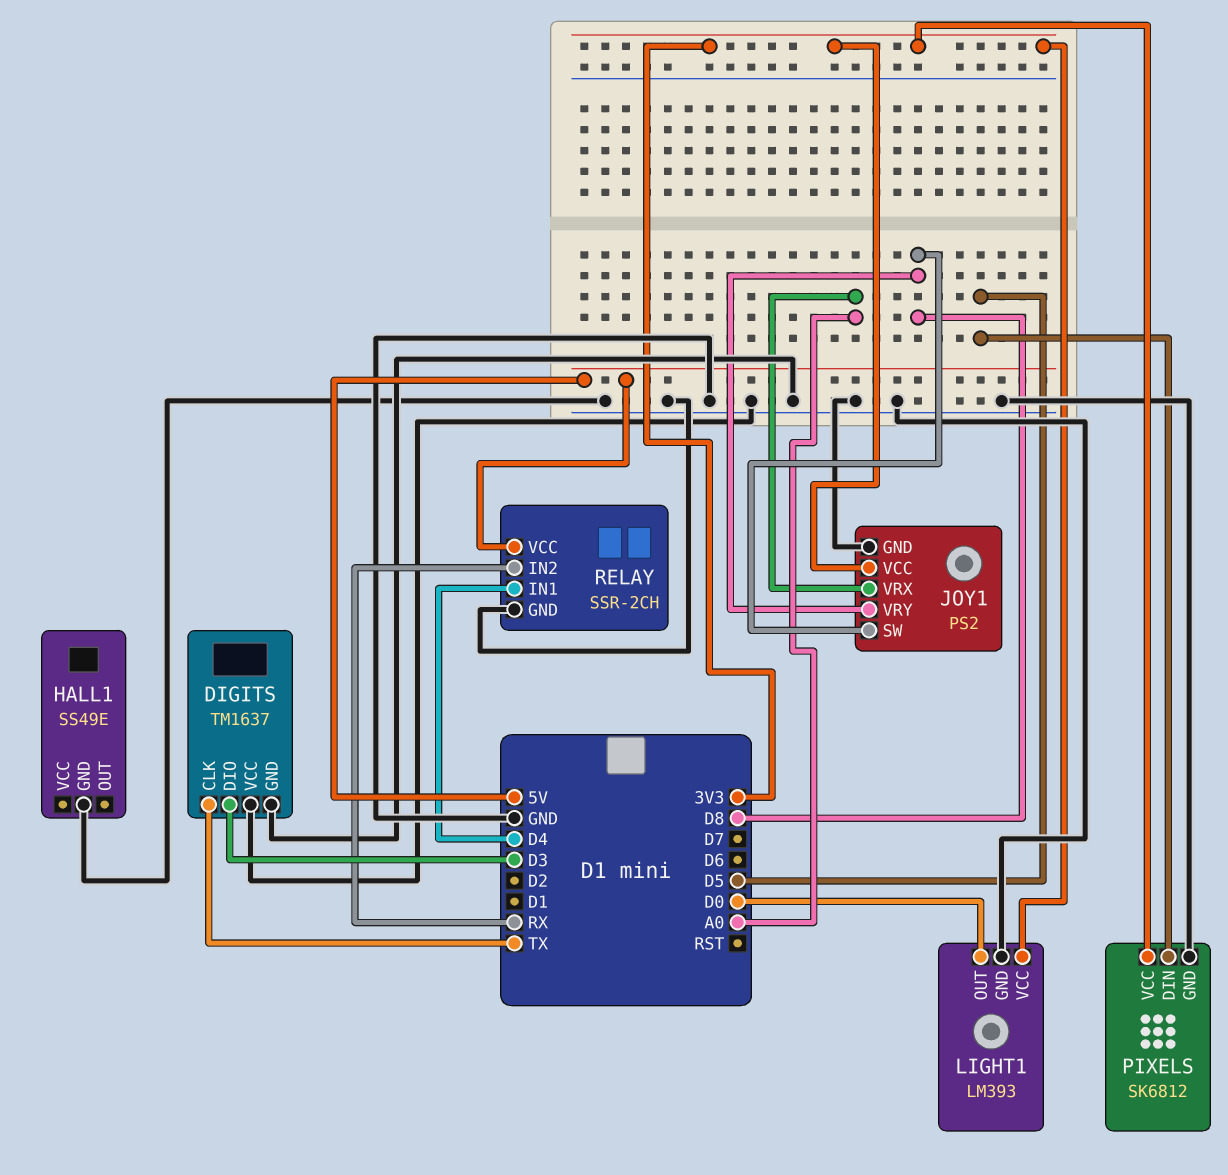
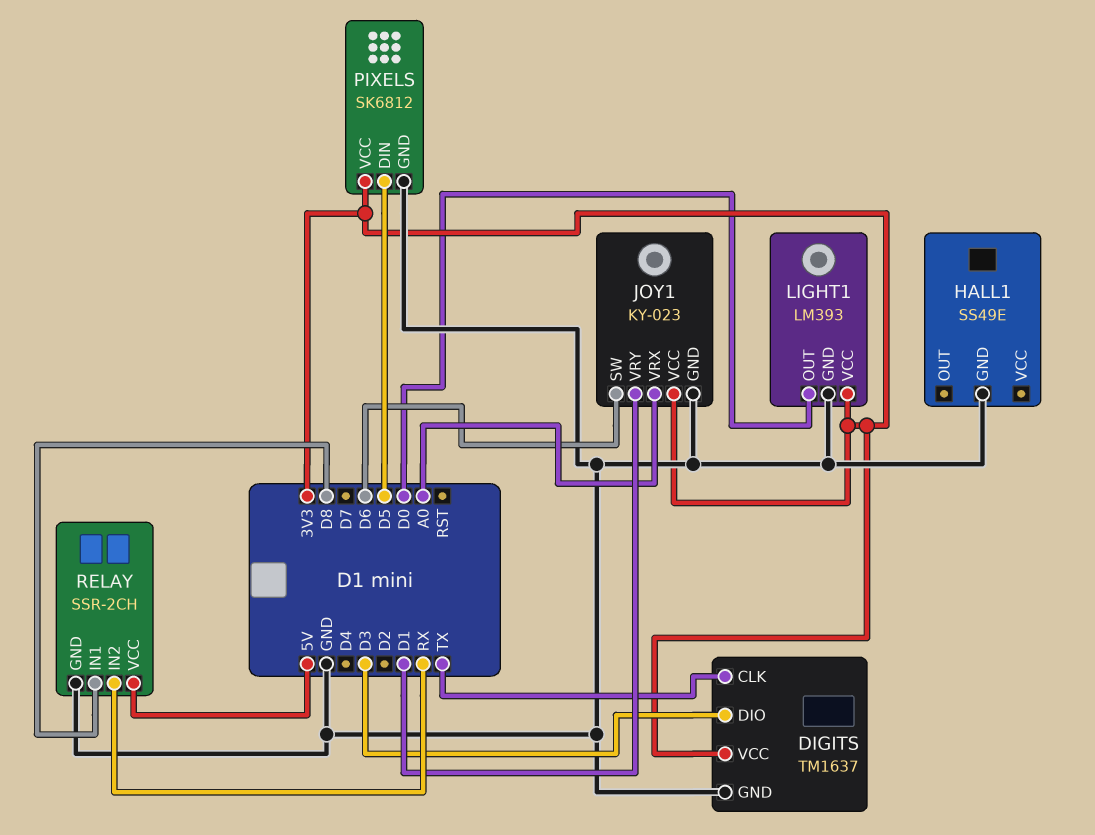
DIGITS pin VCC: GND -> 3V3
JOY1: PS2 -> KY-023
JOY1 pin SW: D8 -> D6
JOY1 pin VRY: D8 -> D1
RELAY pin IN1: D4 -> D8

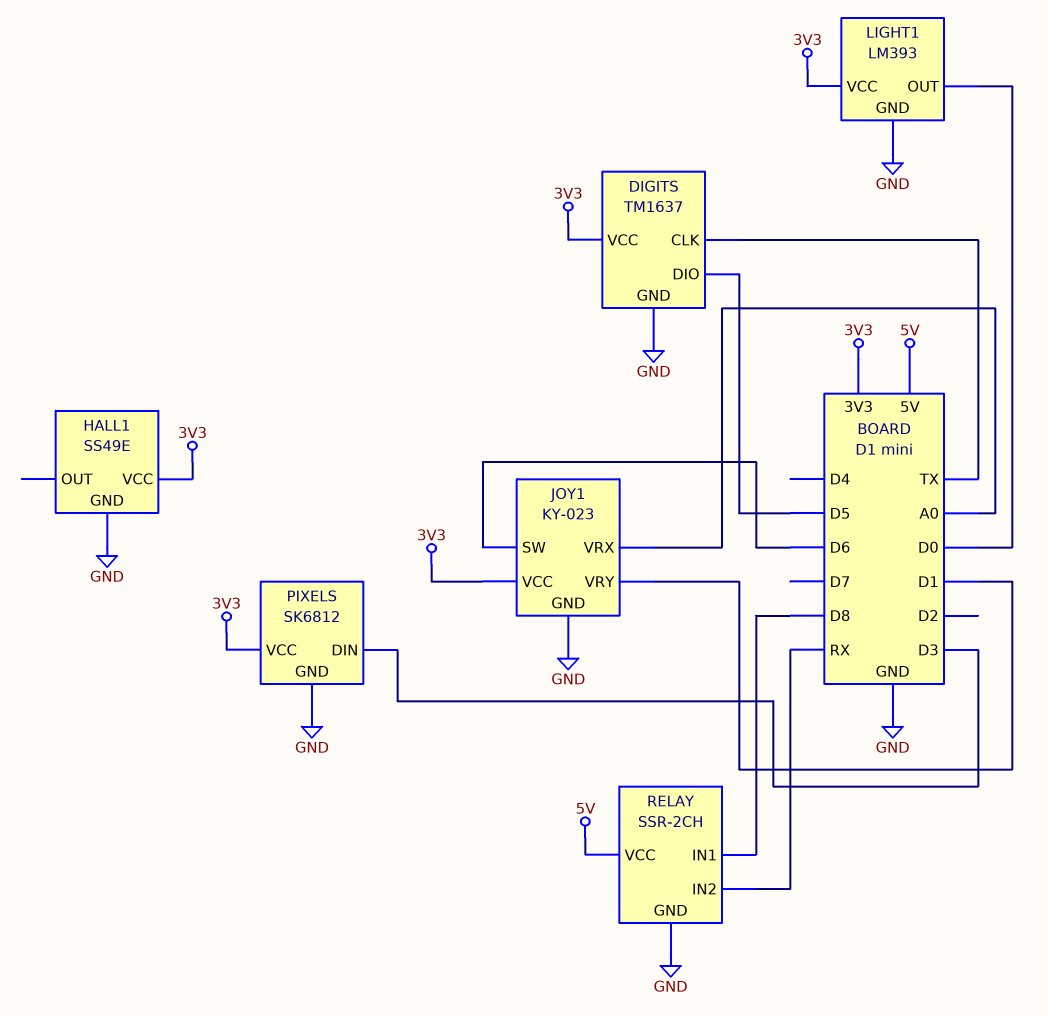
DIGITS pin DIO: D3 -> D5
HALL1 pin VCC: none -> 3V3
PIXELS pin DIN: D5 -> D3

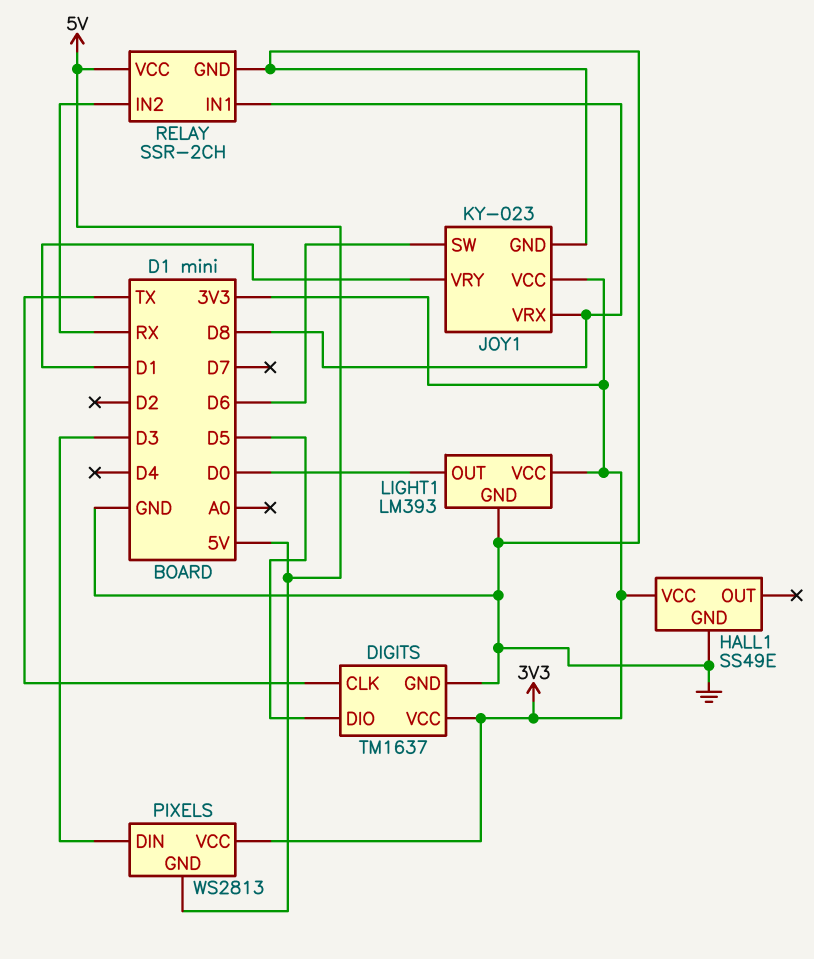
JOY1 pin VRX: A0 -> D8
PIXELS: SK6812 -> WS2813
PIXELS pin GND: GND -> 5V

